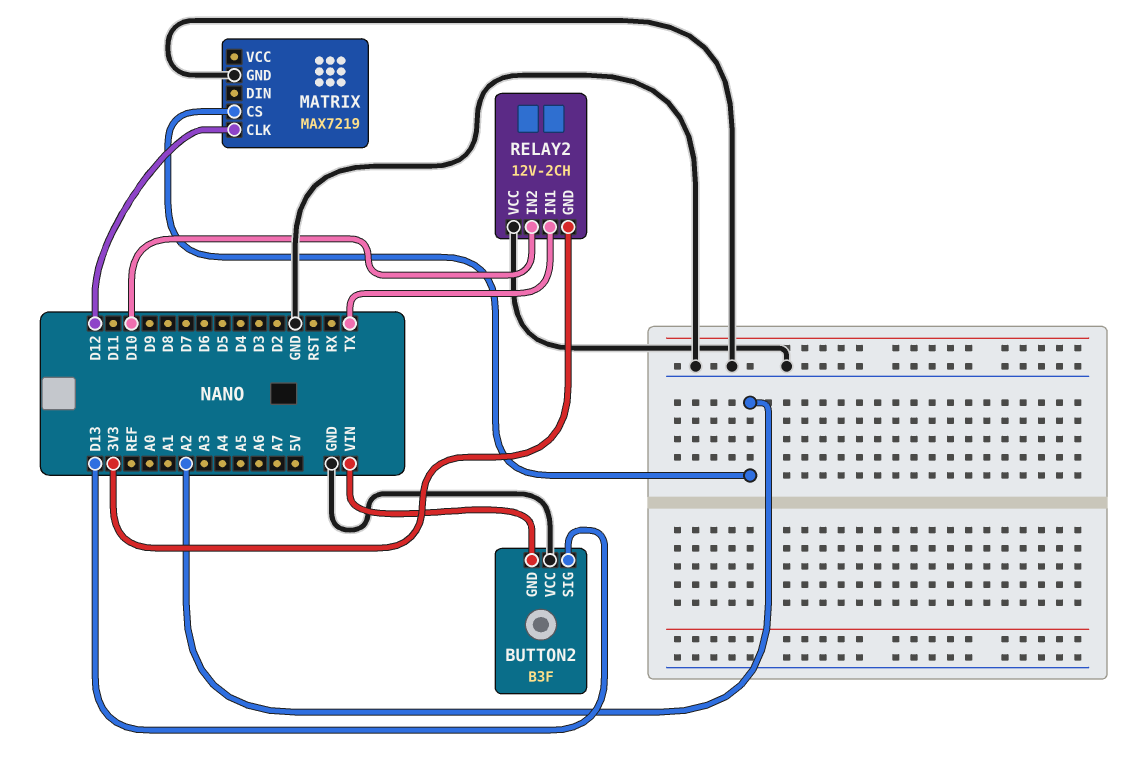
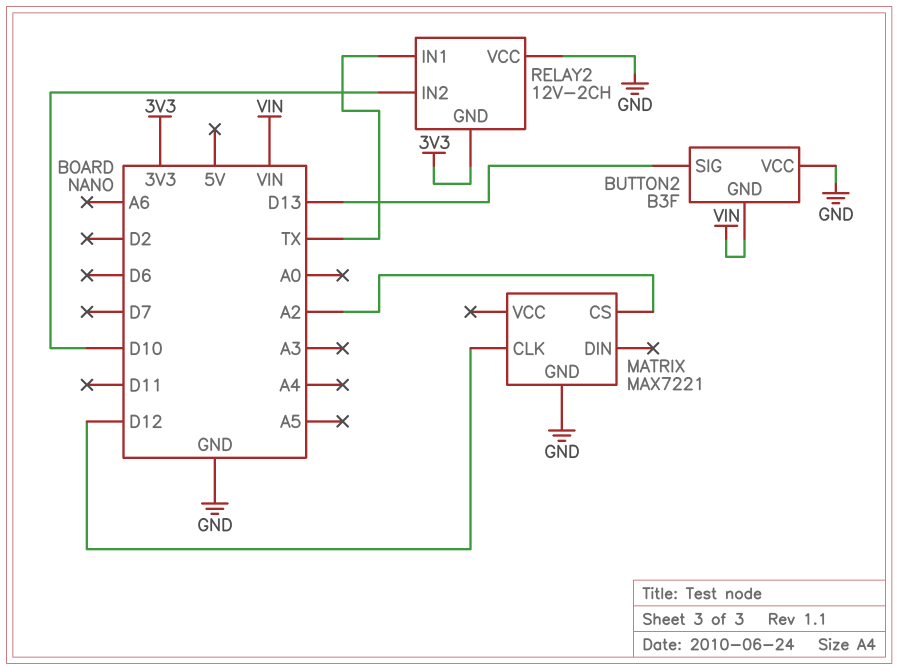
MATRIX: MAX7219 -> MAX7221

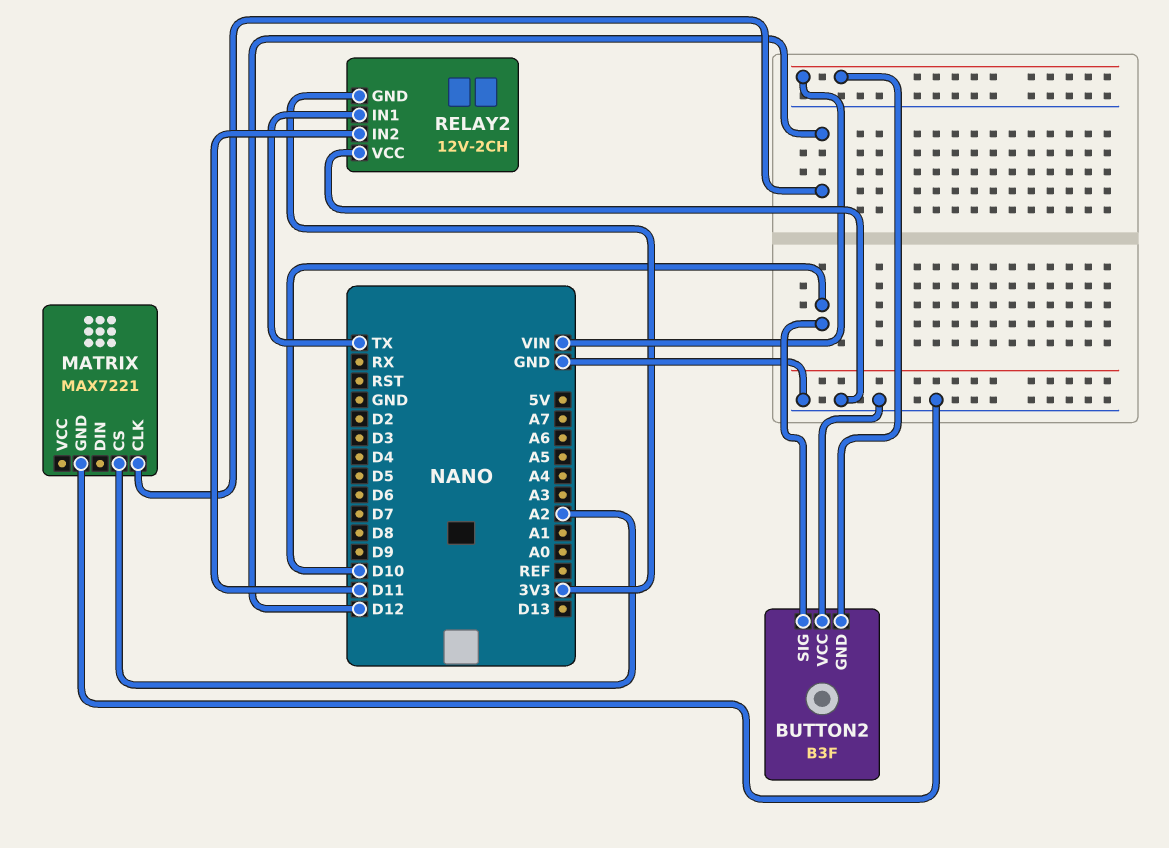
BUTTON2 pin SIG: D13 -> D10
RELAY2 pin IN2: D10 -> D11

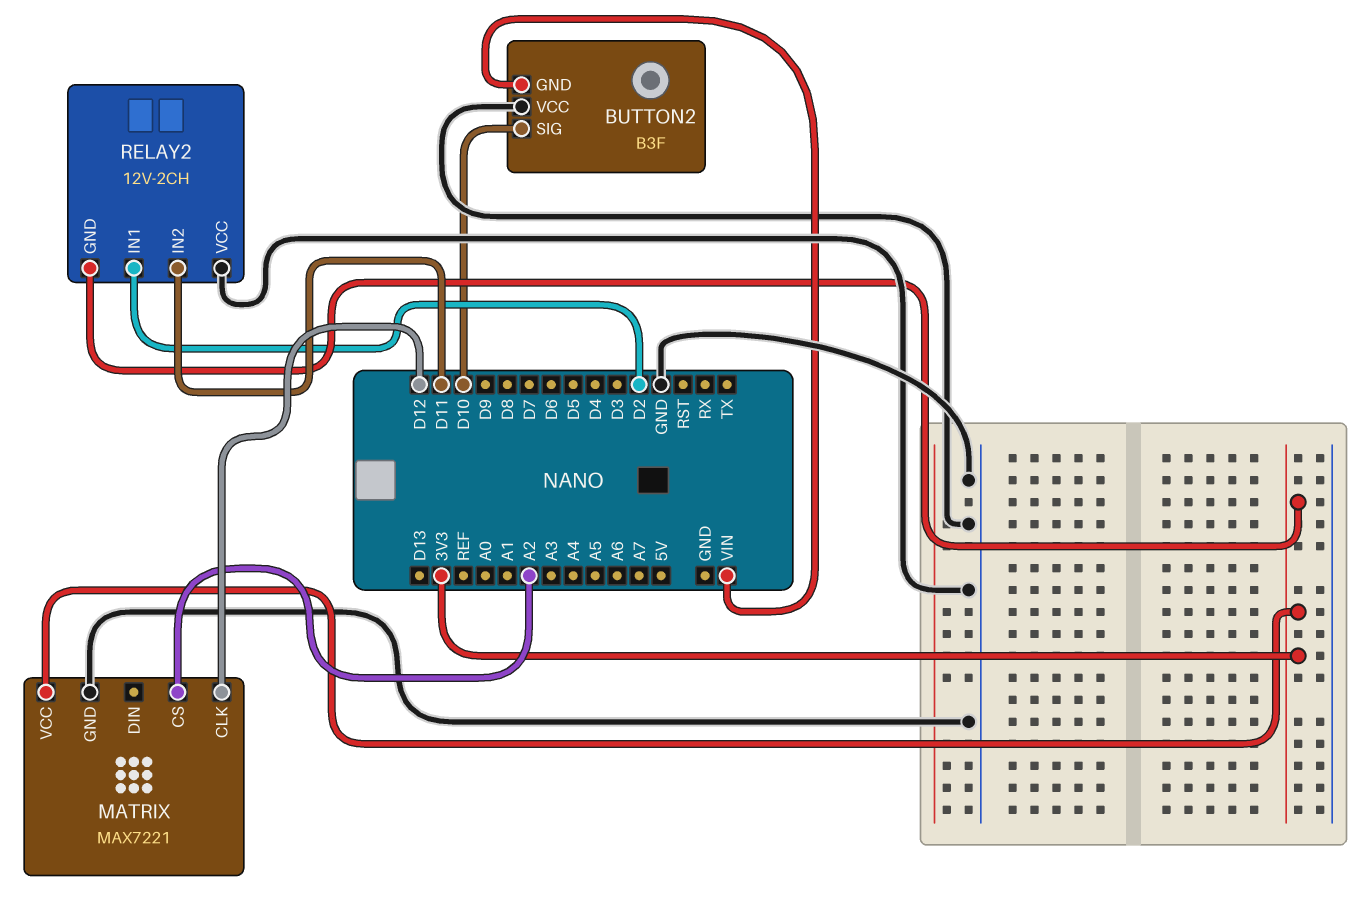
MATRIX pin VCC: none -> 3V3
RELAY2 pin IN1: TX -> D2

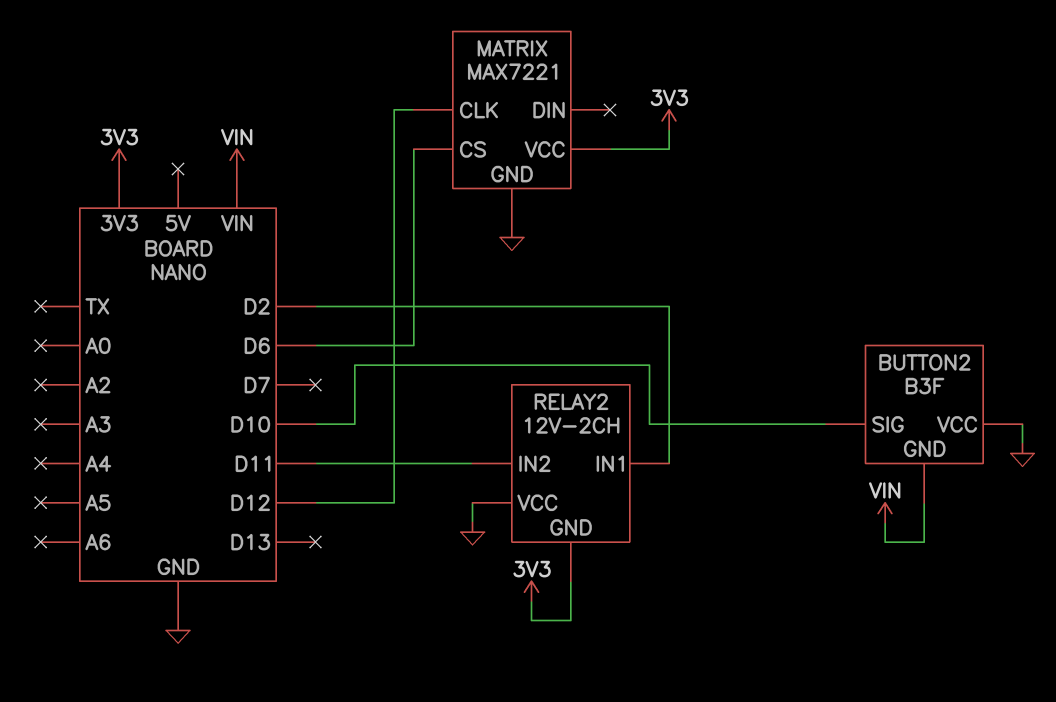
MATRIX pin CS: A2 -> D6

